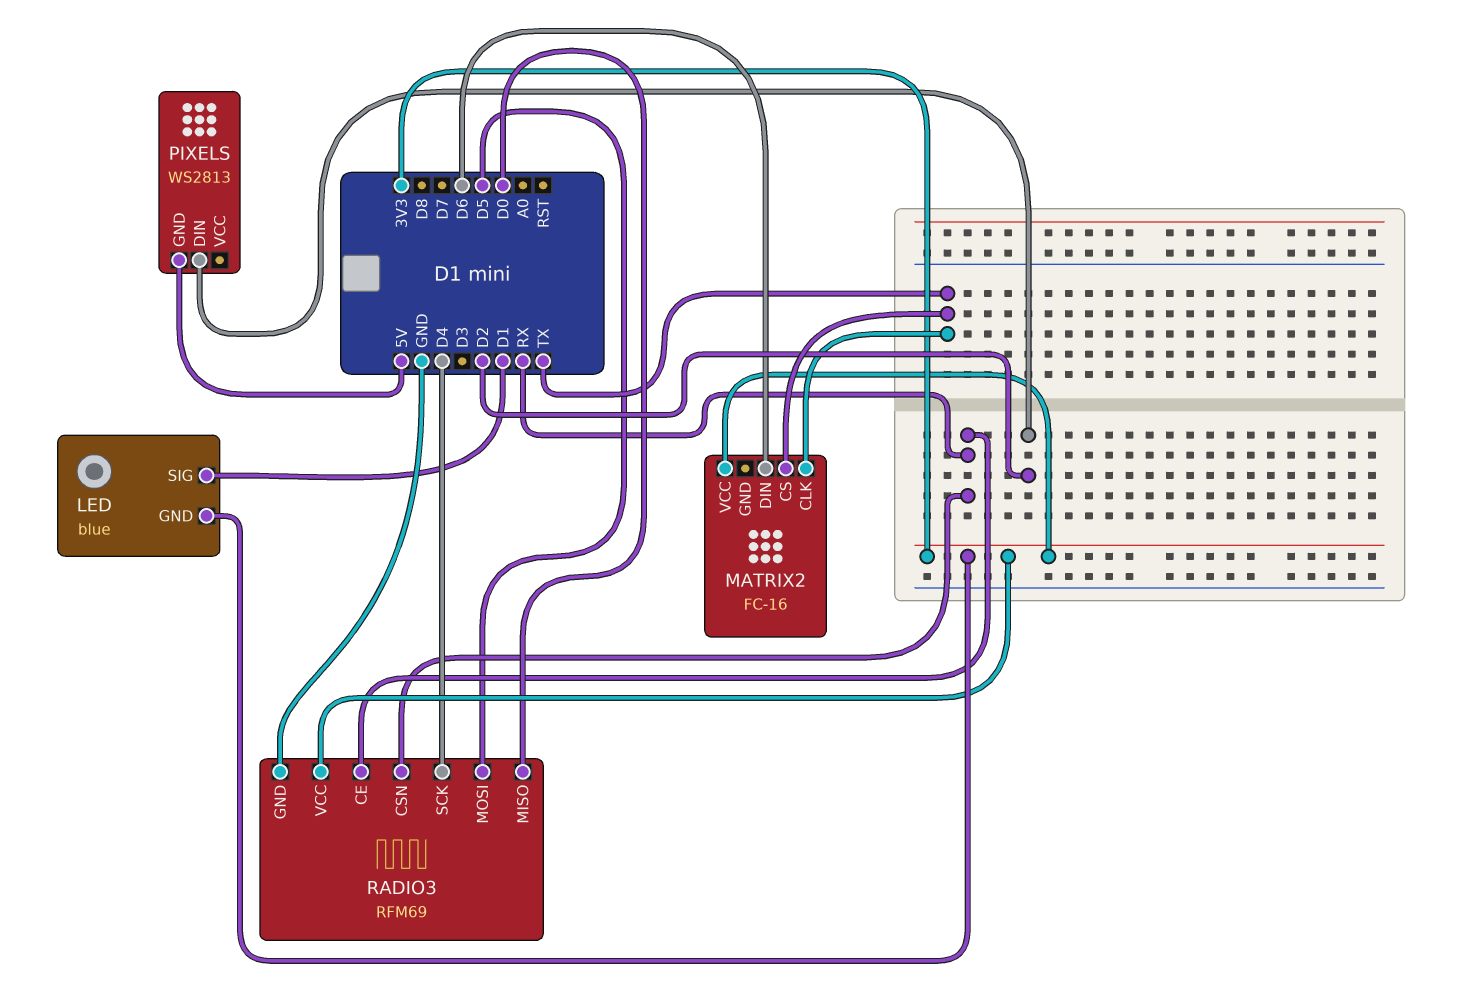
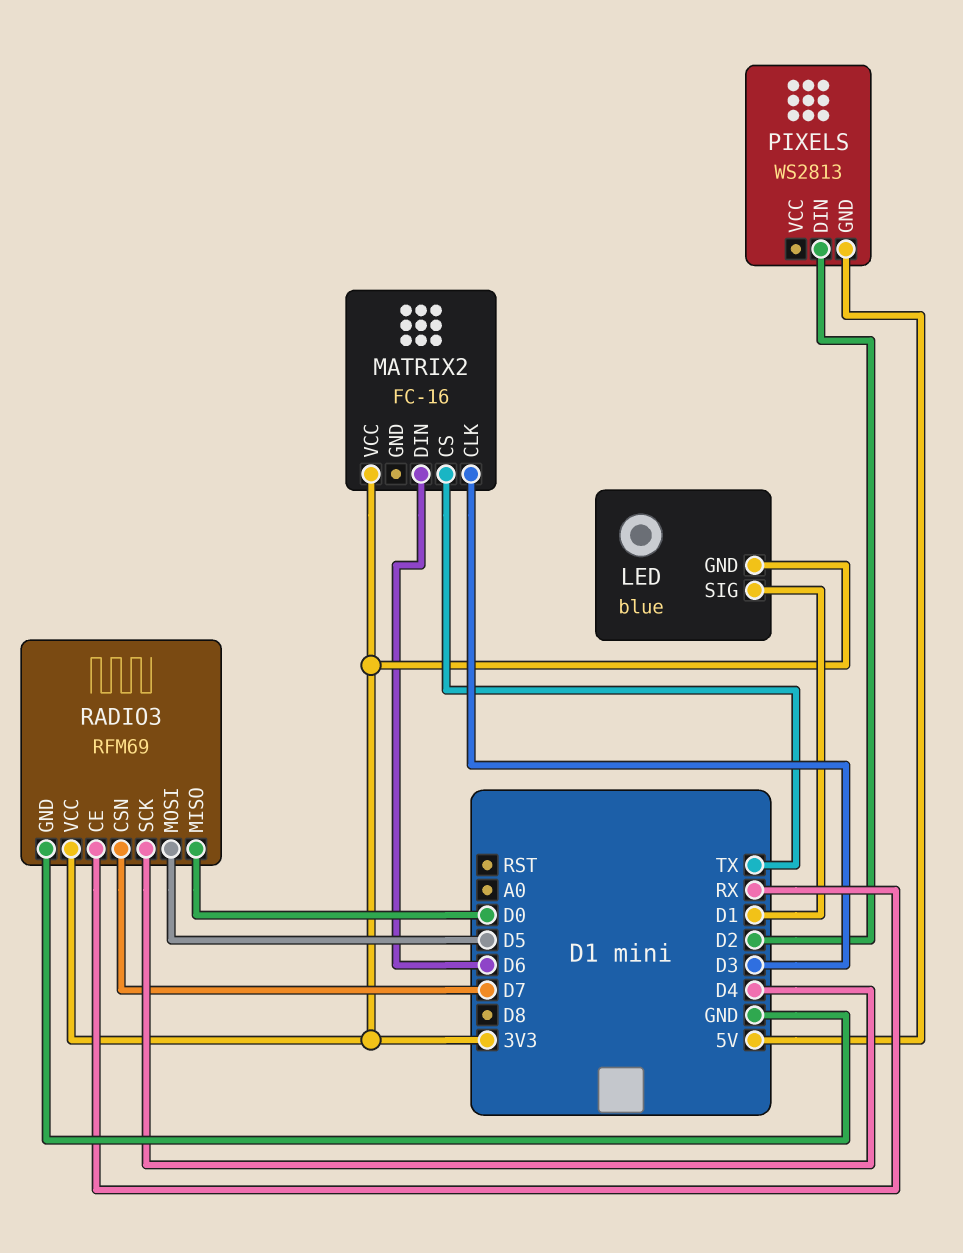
MATRIX2 pin CLK: TX -> D3
RADIO3 pin CSN: RX -> D7

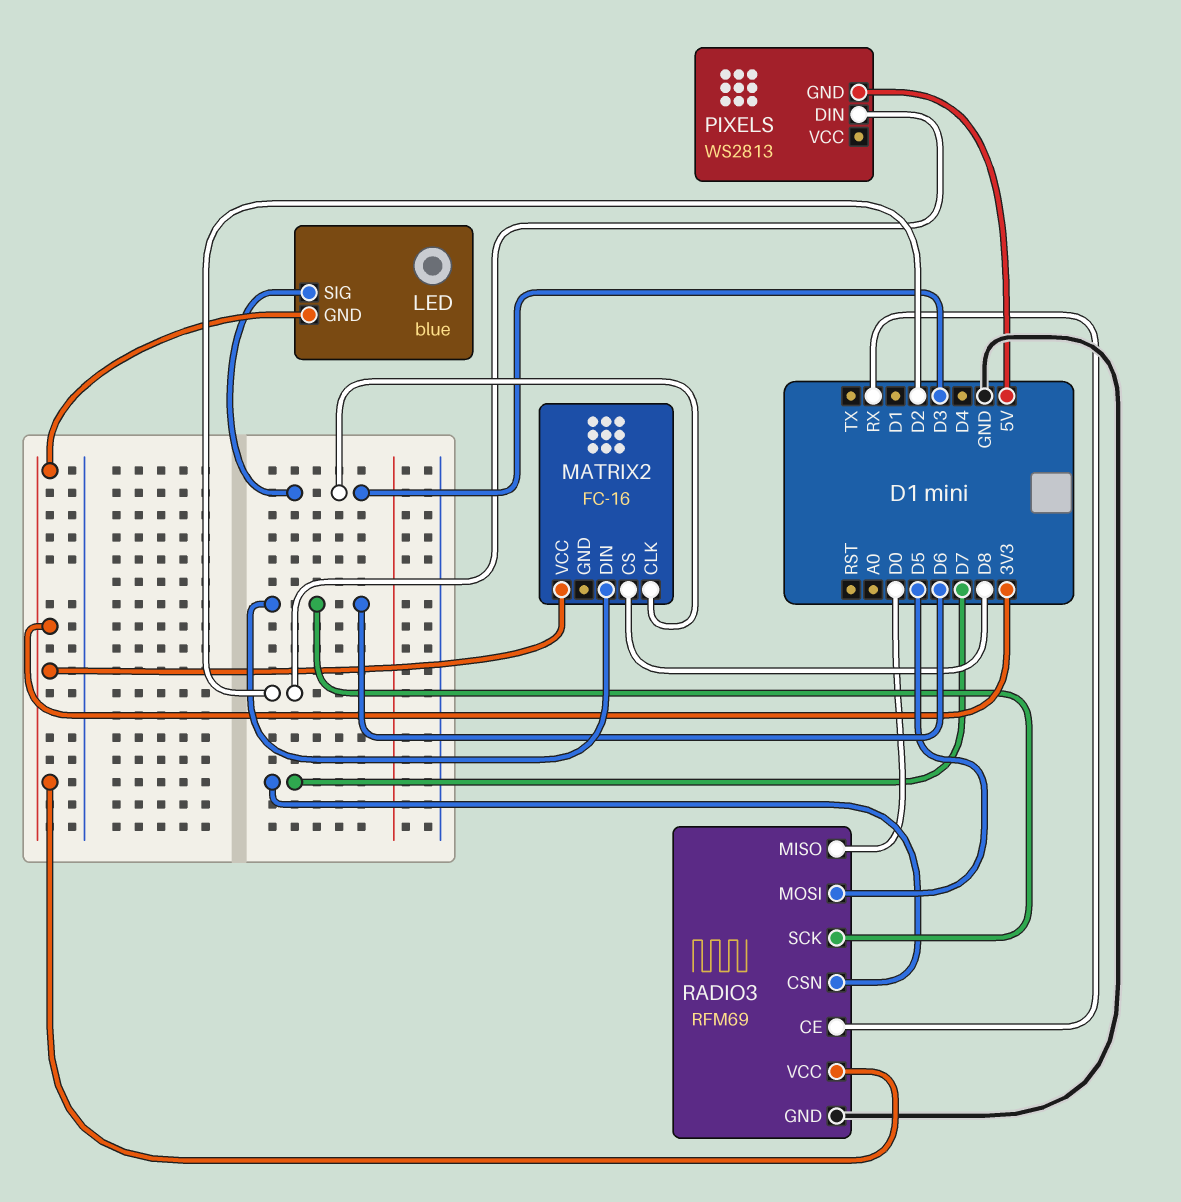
LED pin SIG: D1 -> D3
MATRIX2 pin CS: TX -> D8
RADIO3 pin SCK: D4 -> D6

